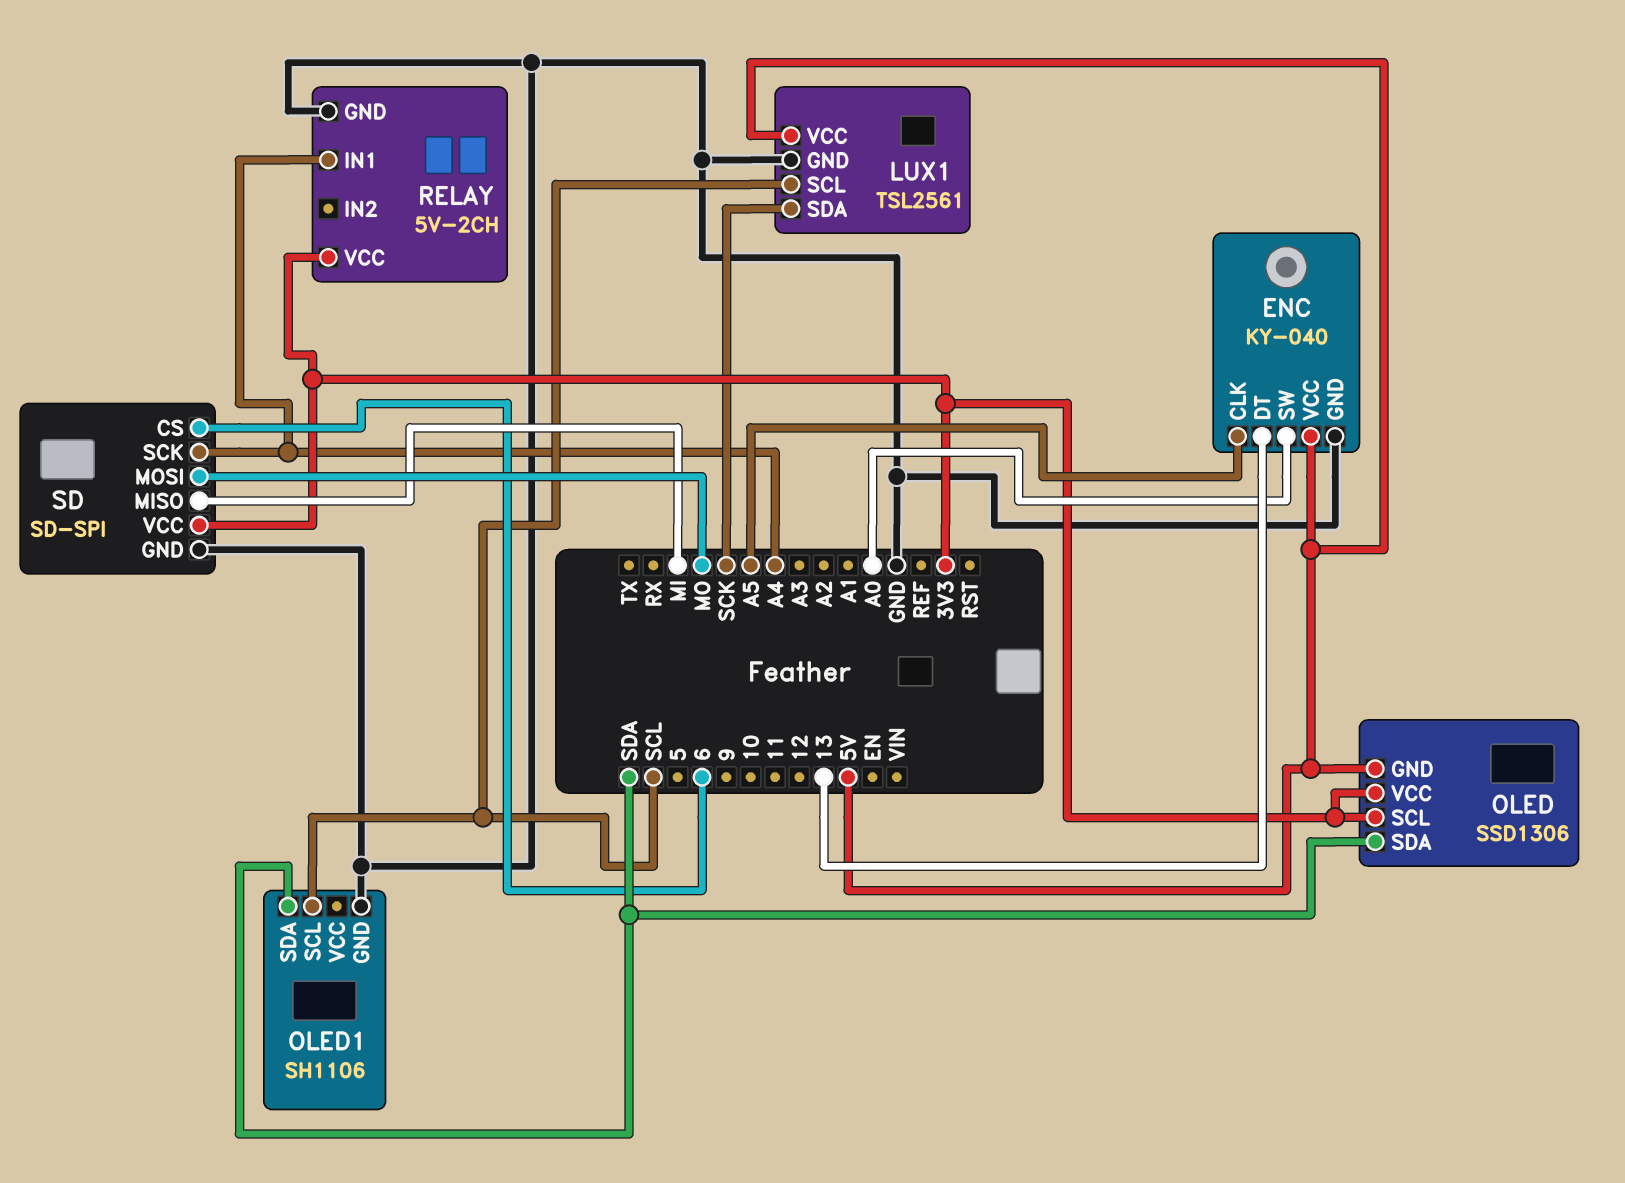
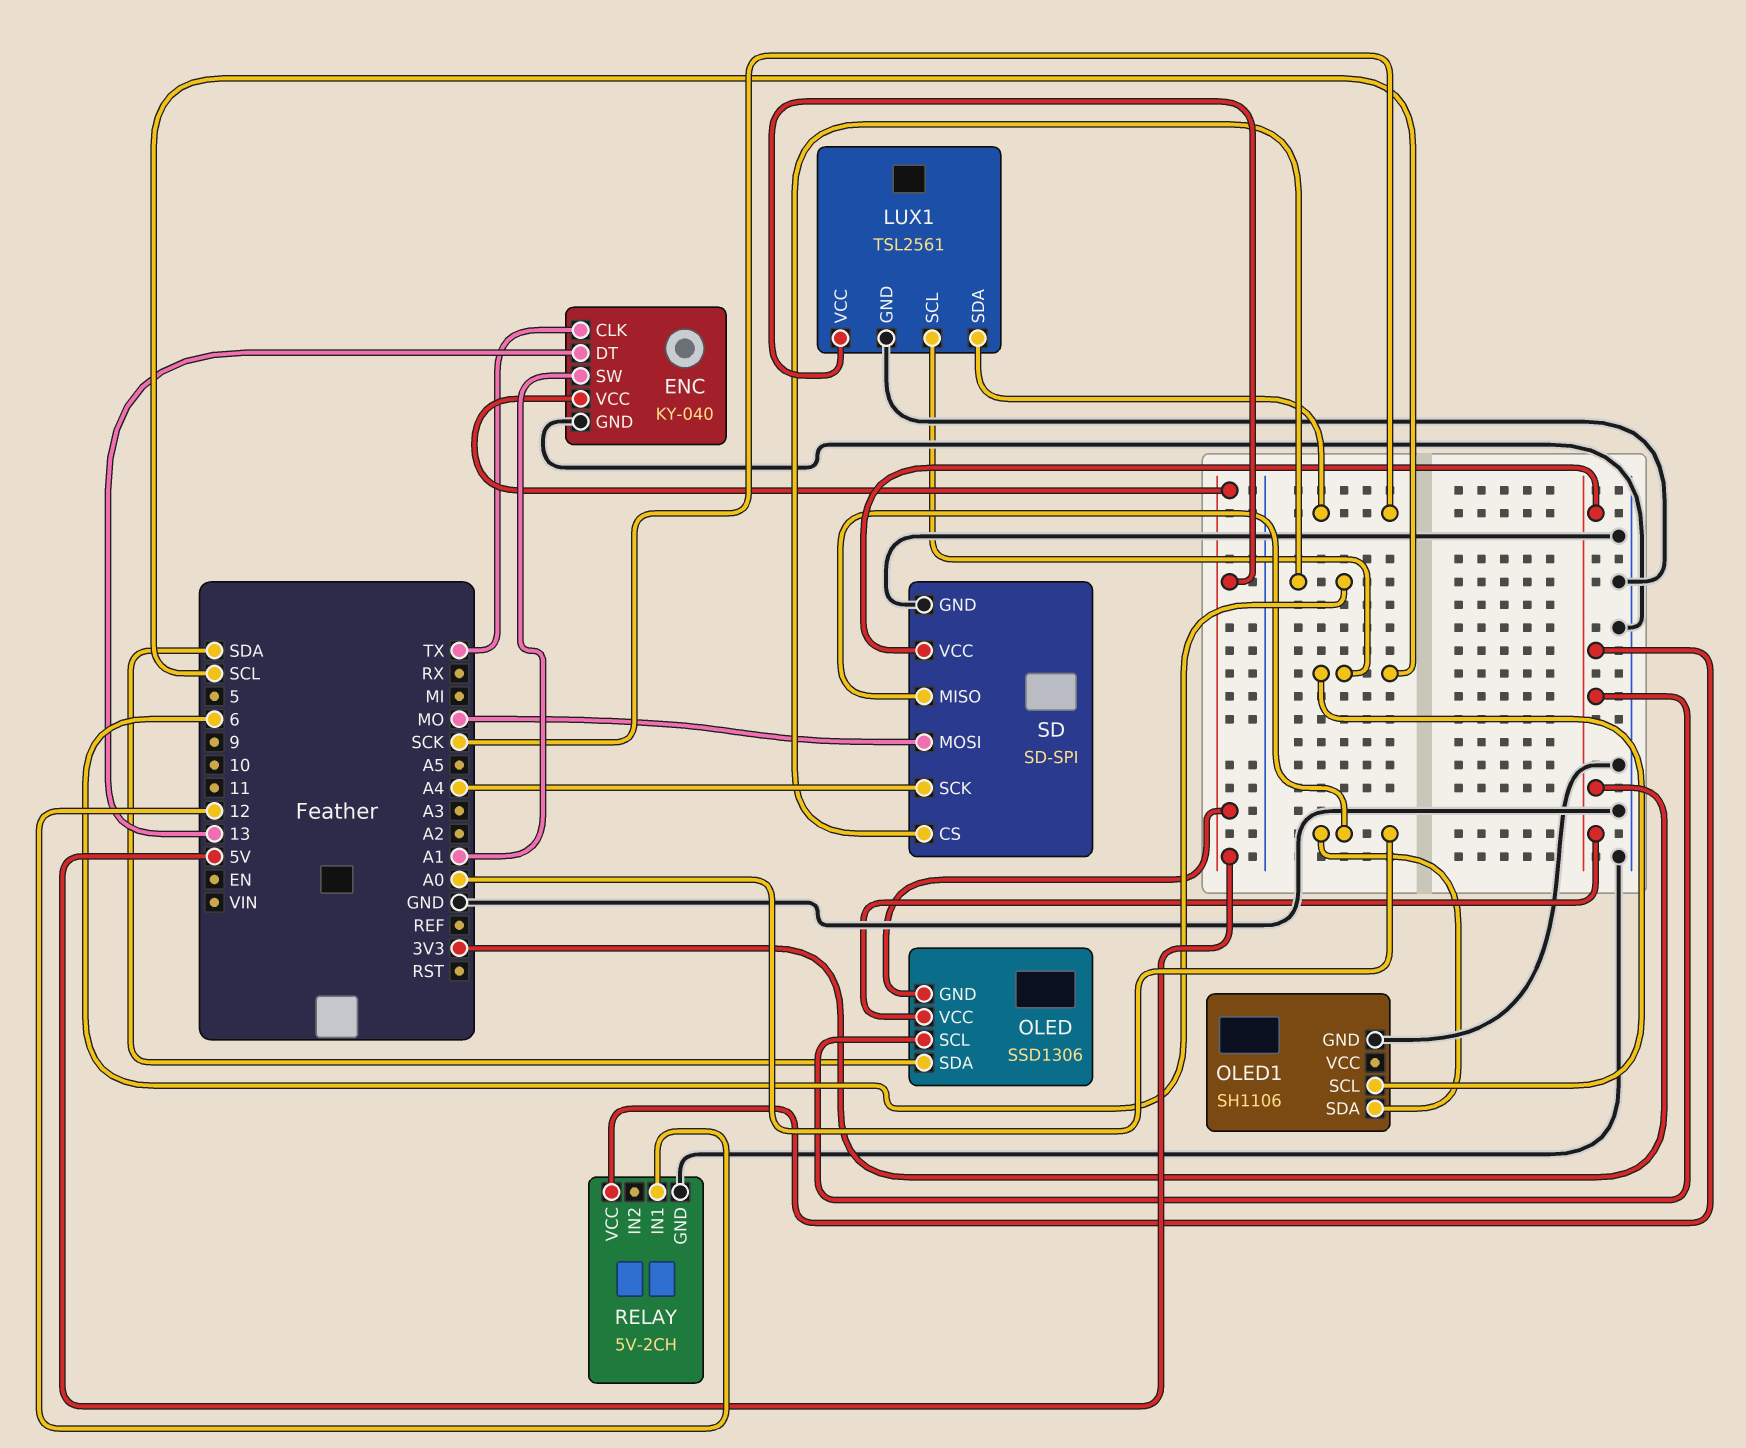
ENC pin CLK: A5 -> TX
ENC pin SW: A0 -> A1
OLED1 pin SDA: SDA -> A0
RELAY pin IN1: A4 -> 12
SD pin MISO: MI -> A0

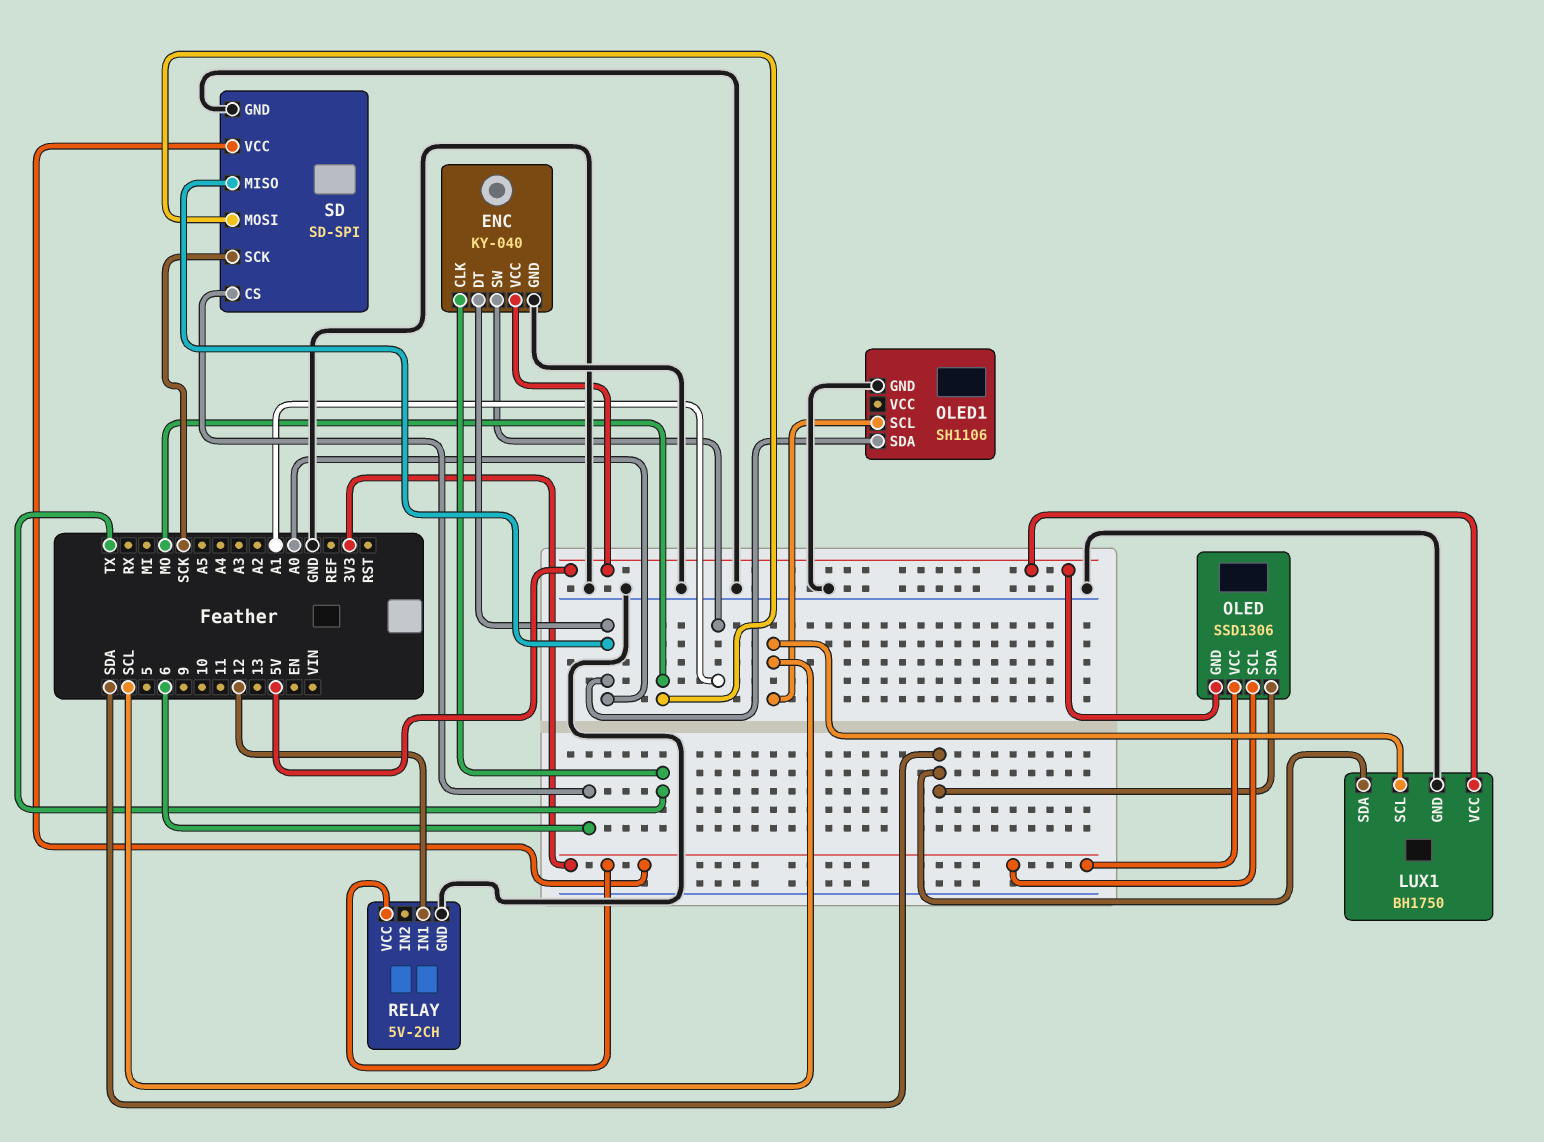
ENC pin DT: 13 -> A0
LUX1: TSL2561 -> BH1750
LUX1 pin SDA: SCK -> SDA
SD pin SCK: A4 -> SCK

